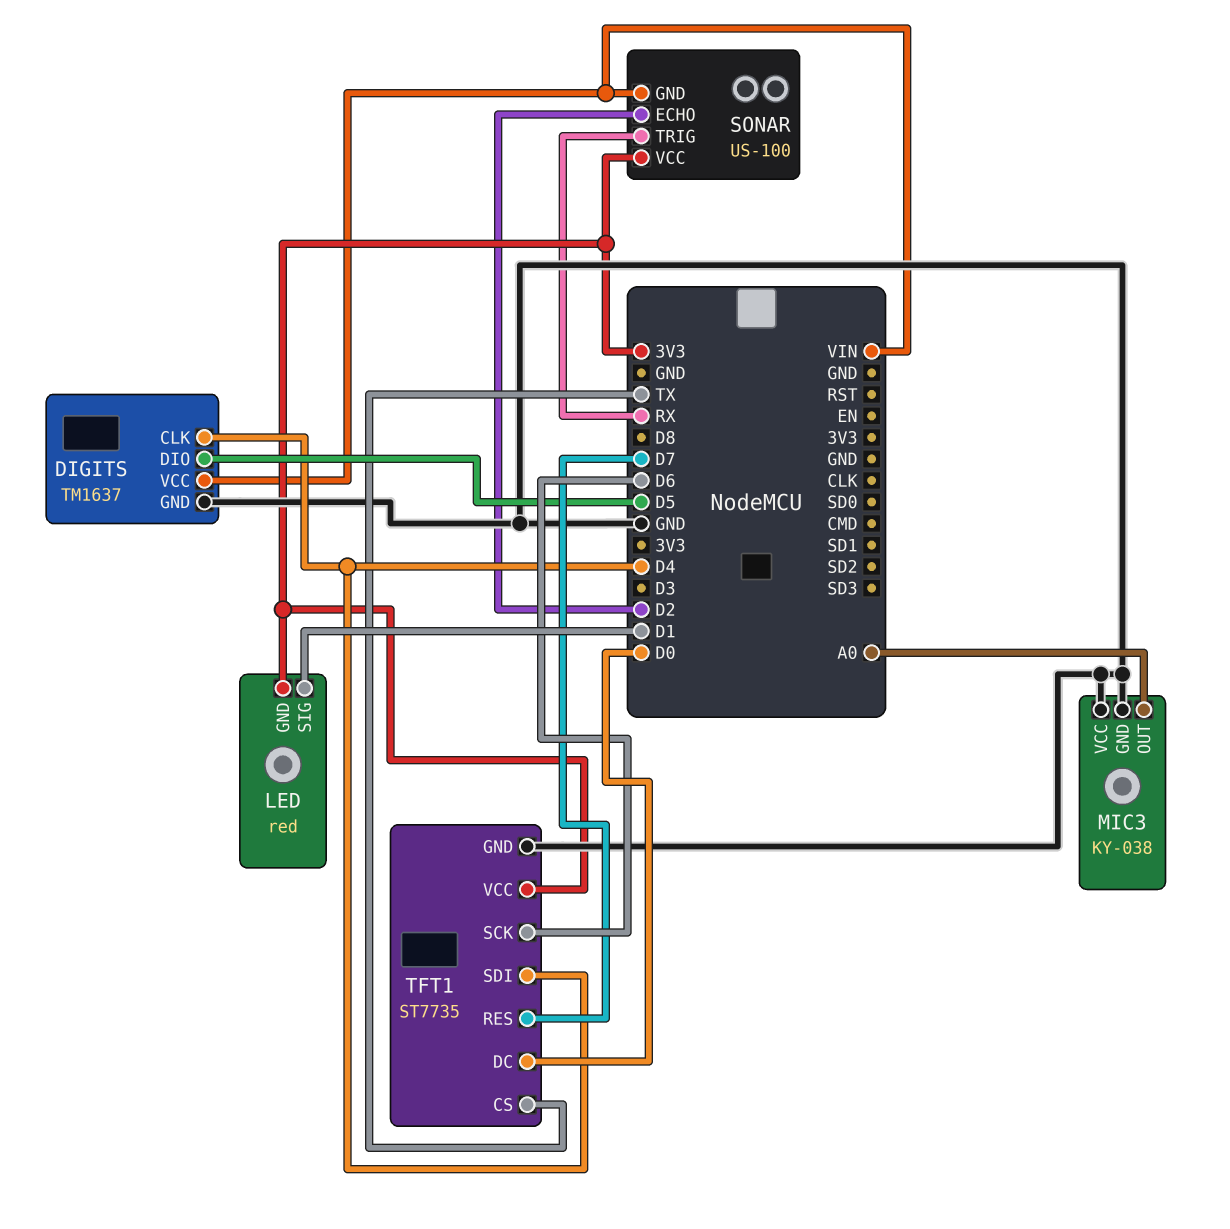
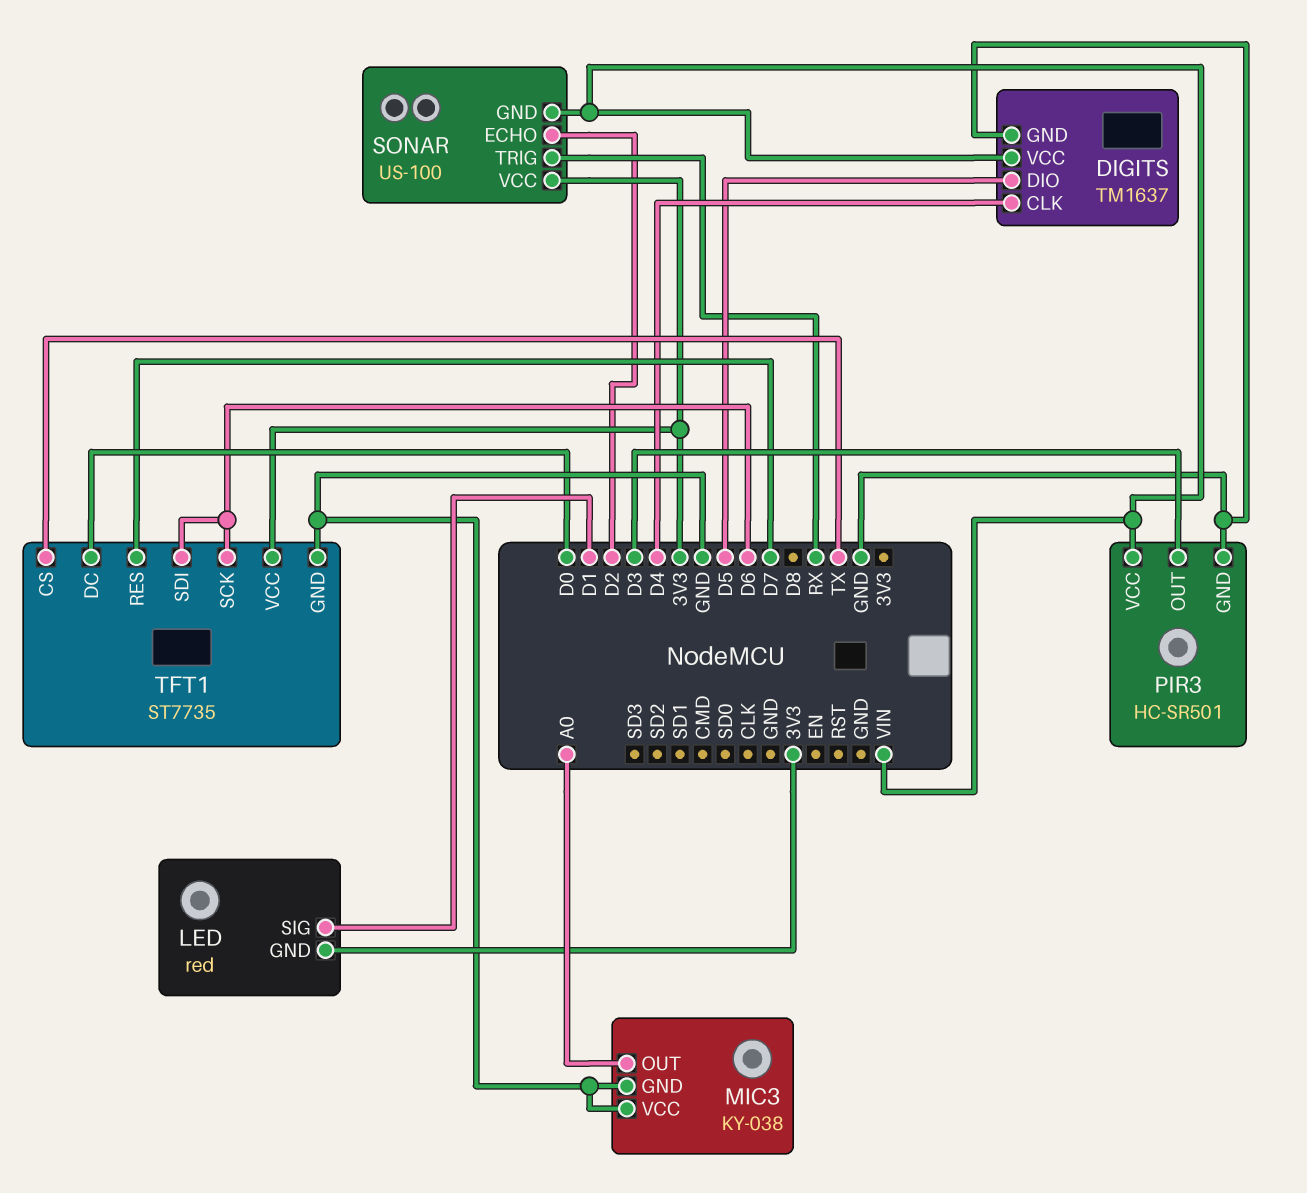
PIR3: none -> HC-SR501
PIR3 pin GND: none -> GND
PIR3 pin OUT: none -> D3
PIR3 pin VCC: none -> VIN
TFT1 pin SDI: D4 -> D6

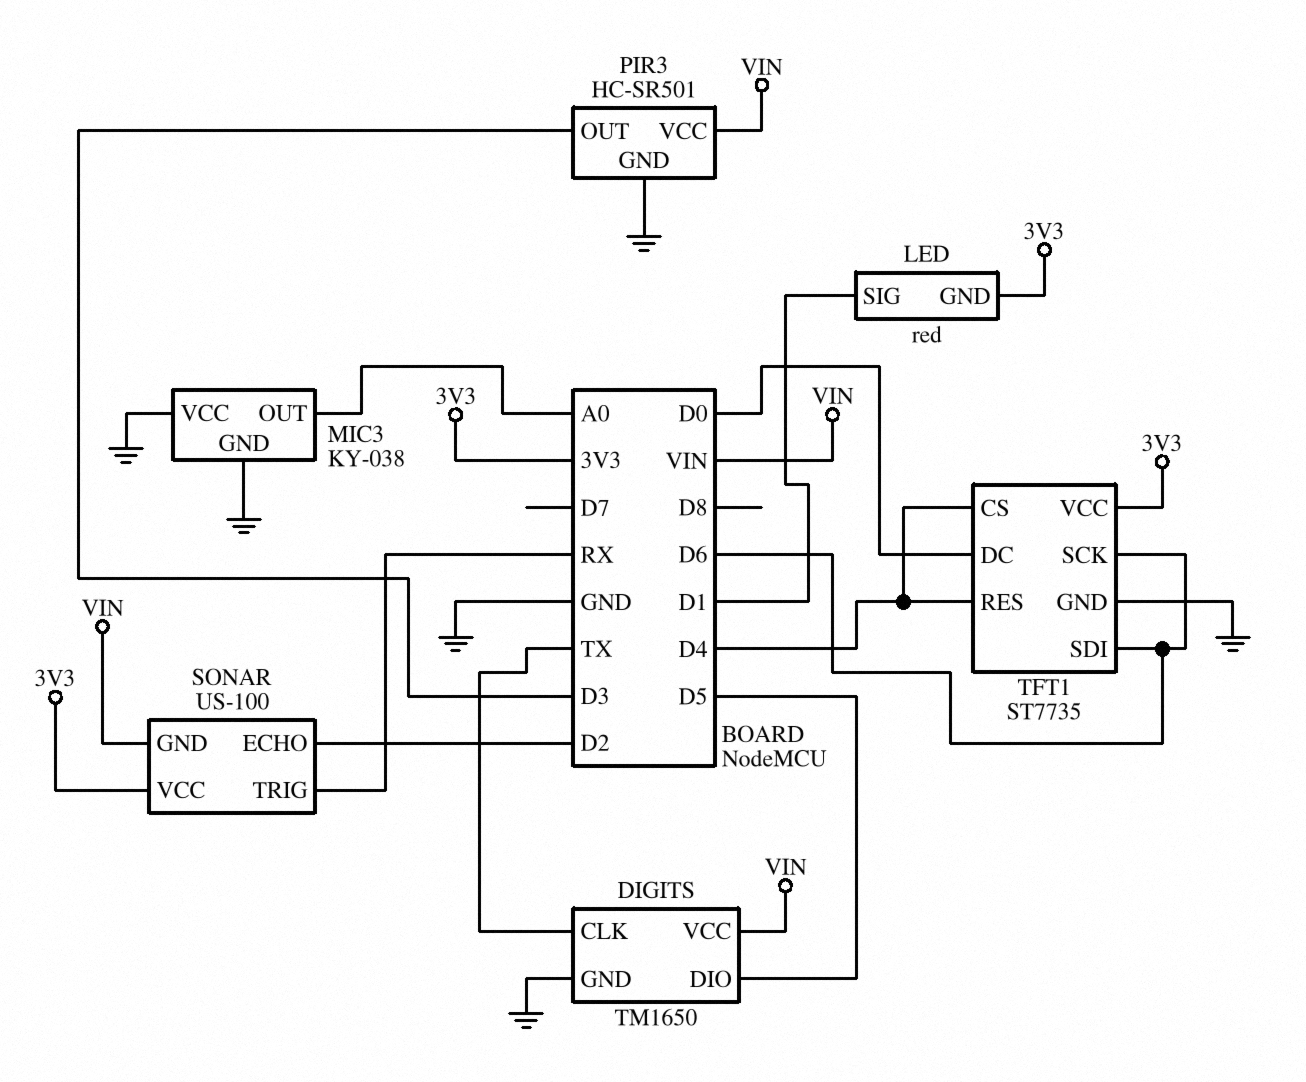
DIGITS: TM1637 -> TM1650
DIGITS pin CLK: D4 -> TX
TFT1 pin CS: TX -> D4
TFT1 pin RES: D7 -> D4

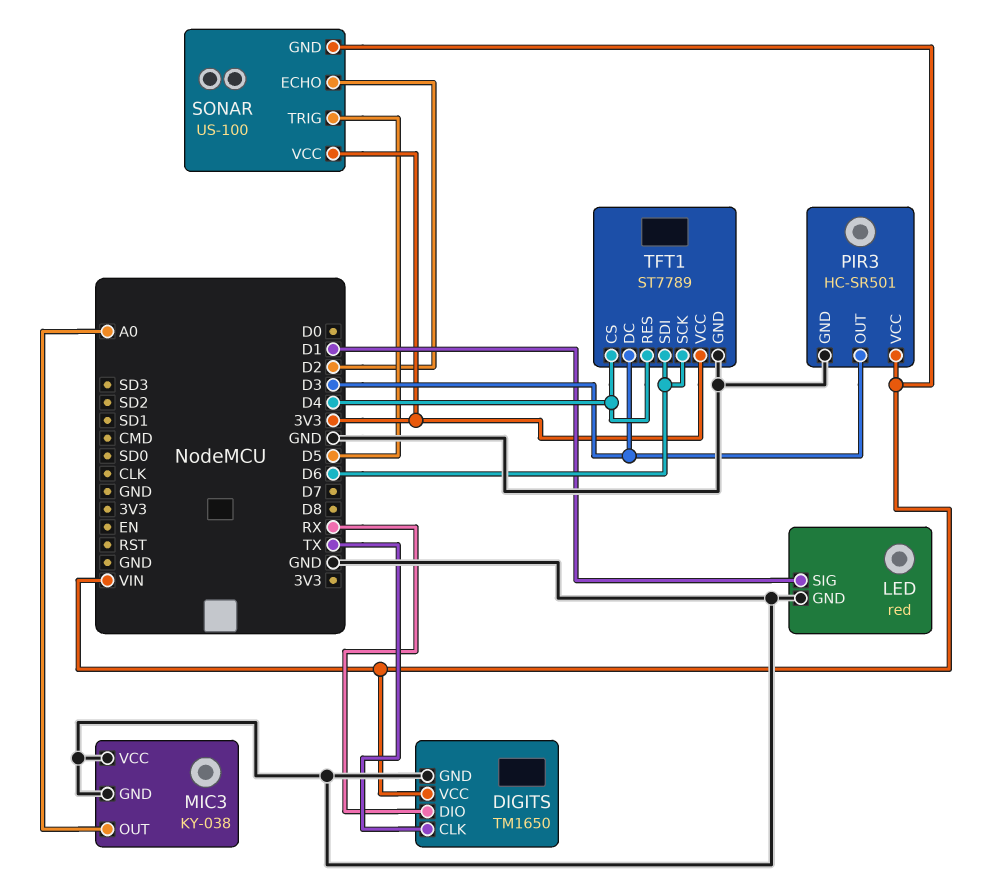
DIGITS pin DIO: D5 -> RX
LED pin GND: 3V3 -> GND
SONAR pin TRIG: RX -> D5
TFT1: ST7735 -> ST7789
TFT1 pin DC: D0 -> D3

